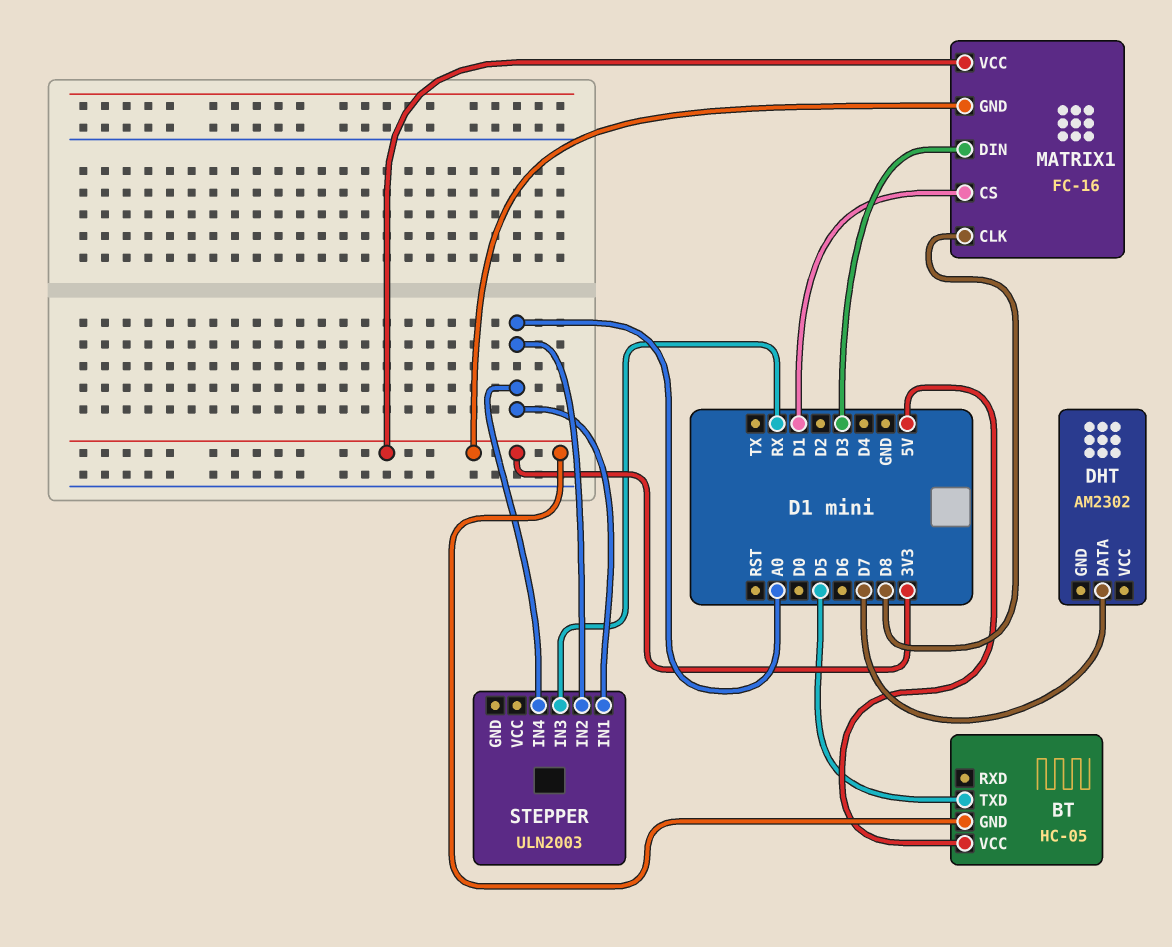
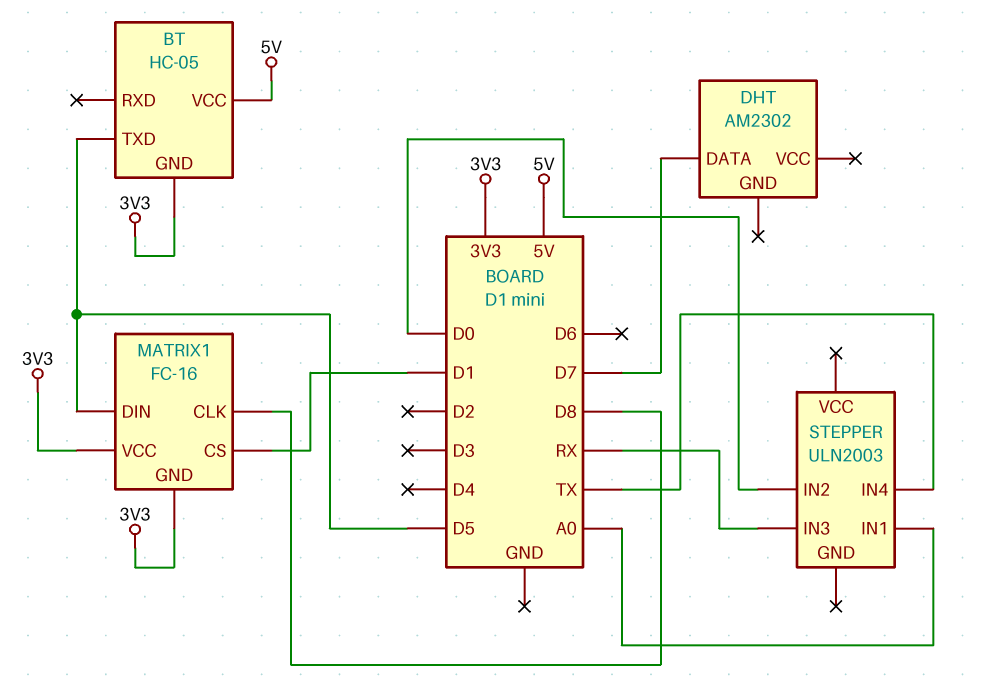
MATRIX1 pin DIN: D3 -> D5
STEPPER pin IN2: A0 -> D0
STEPPER pin IN4: A0 -> TX

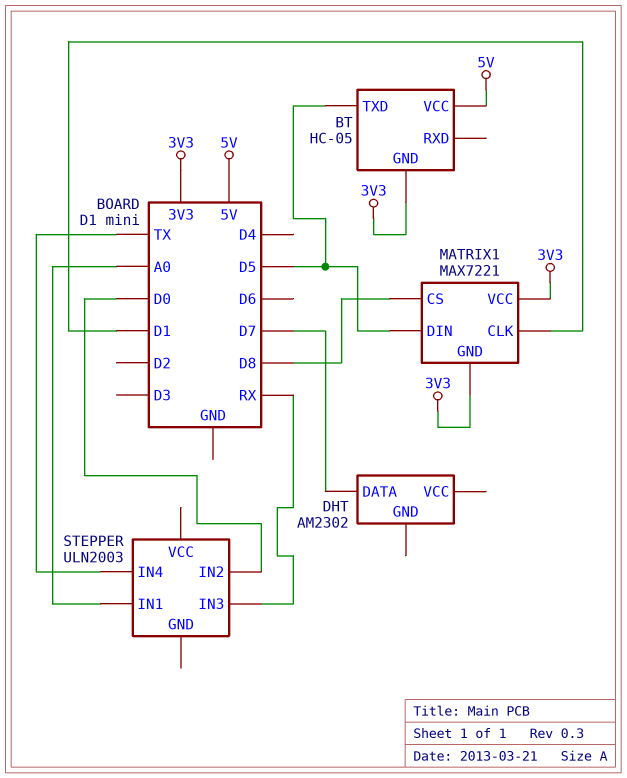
MATRIX1: FC-16 -> MAX7221
MATRIX1 pin CLK: D8 -> D1
MATRIX1 pin CS: D1 -> D8

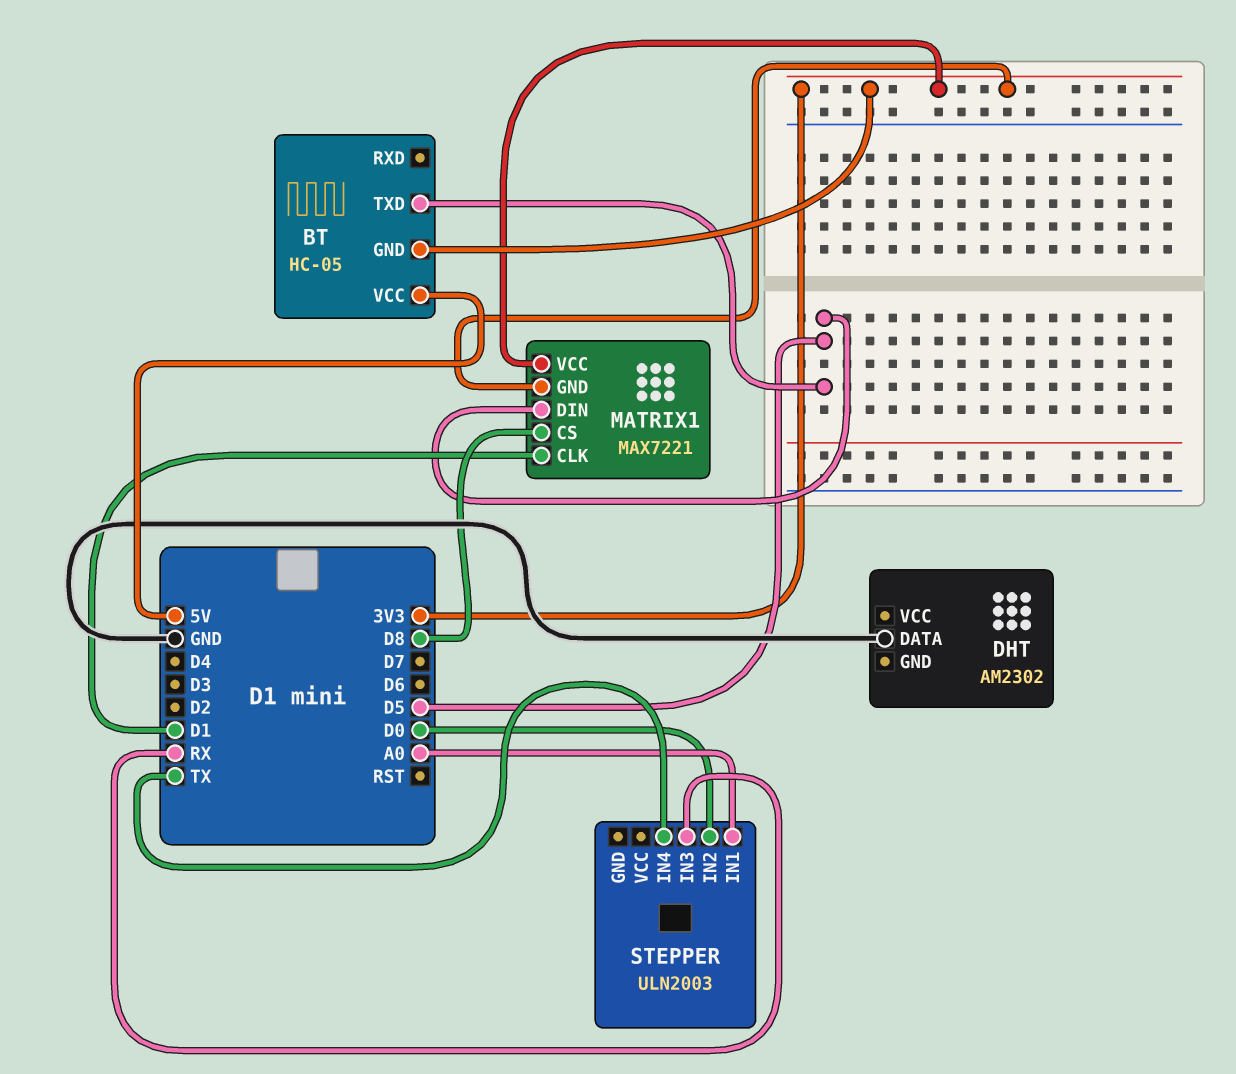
DHT pin DATA: D7 -> GND

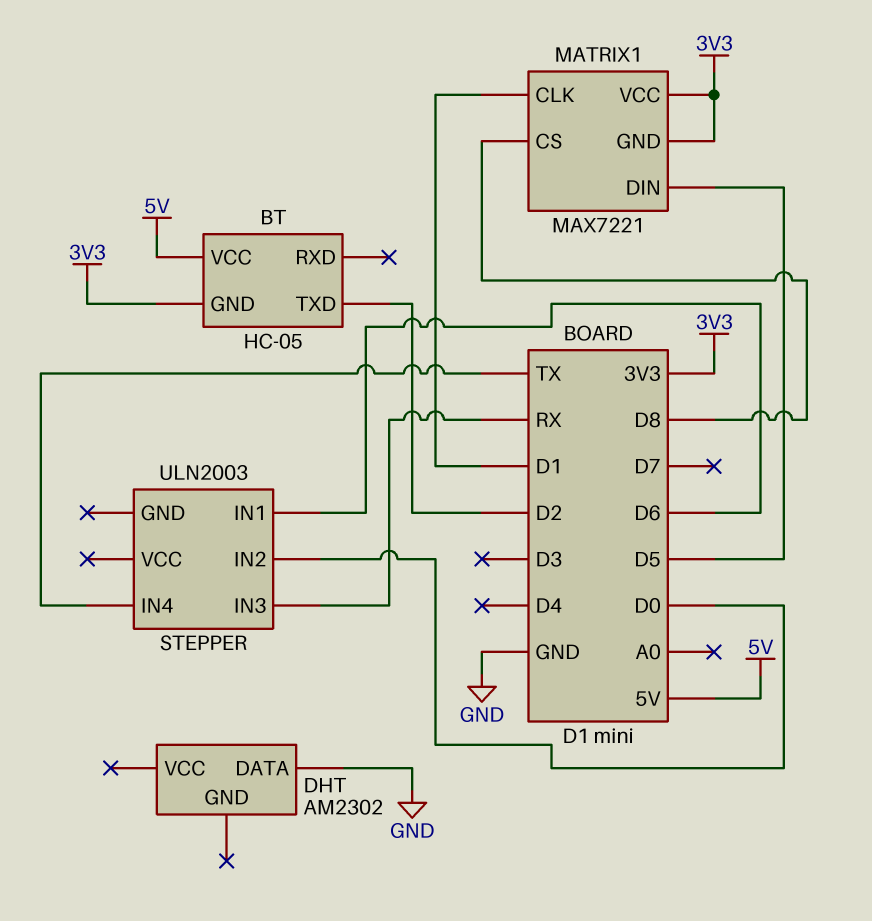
BT pin TXD: D5 -> D2
STEPPER pin IN1: A0 -> D6

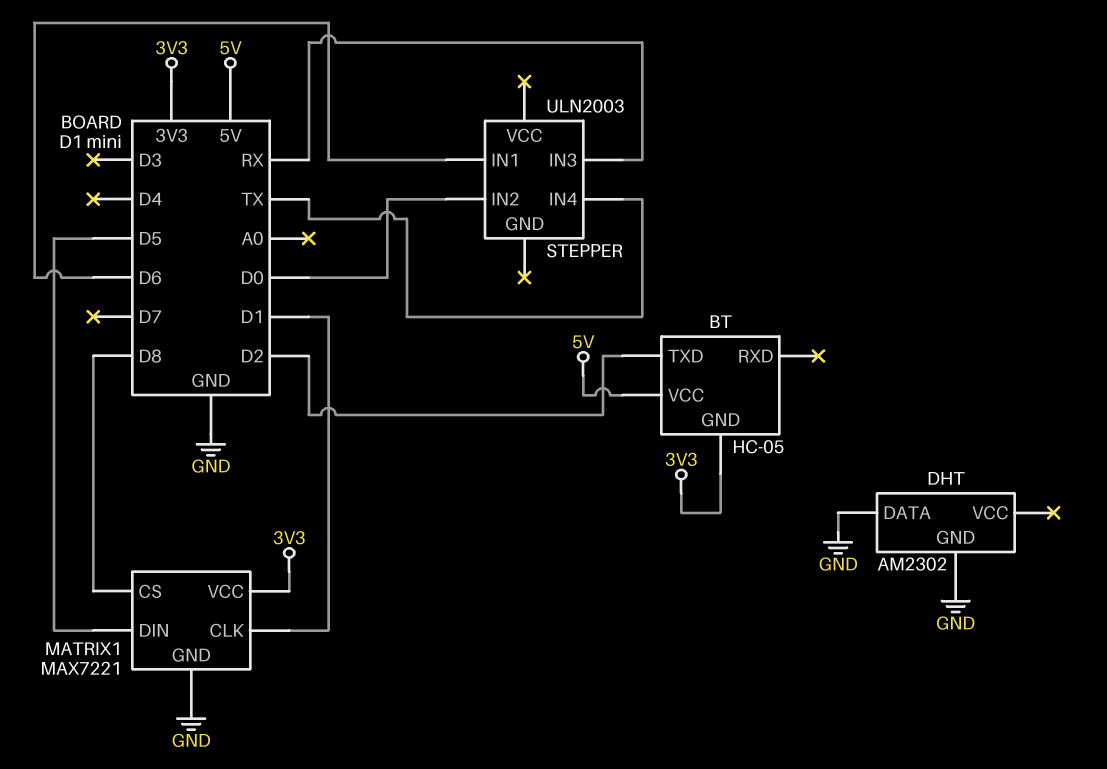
DHT pin GND: none -> GND
MATRIX1 pin GND: 3V3 -> GND

